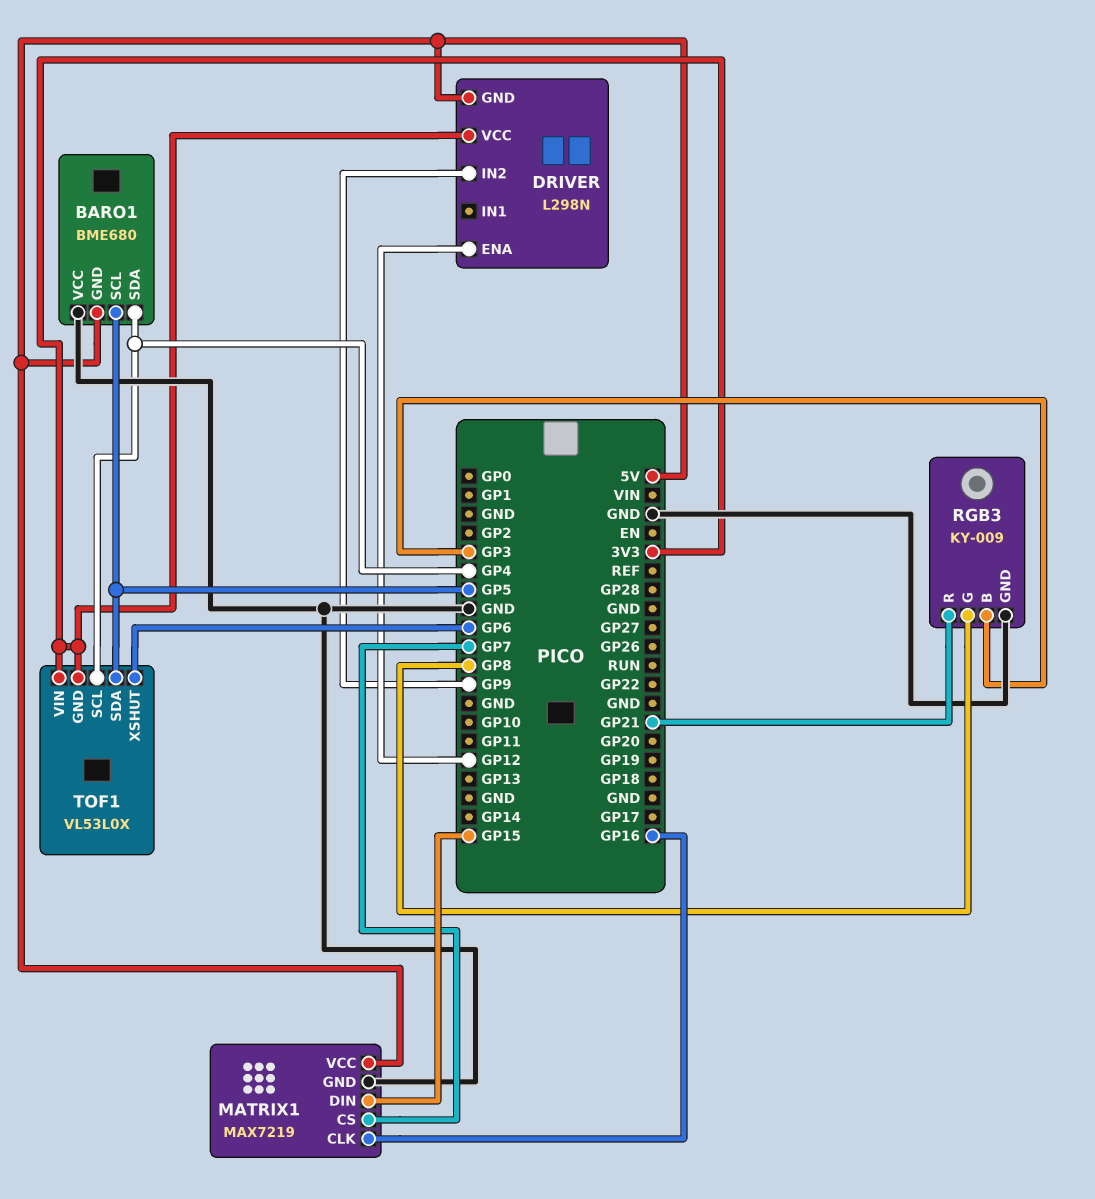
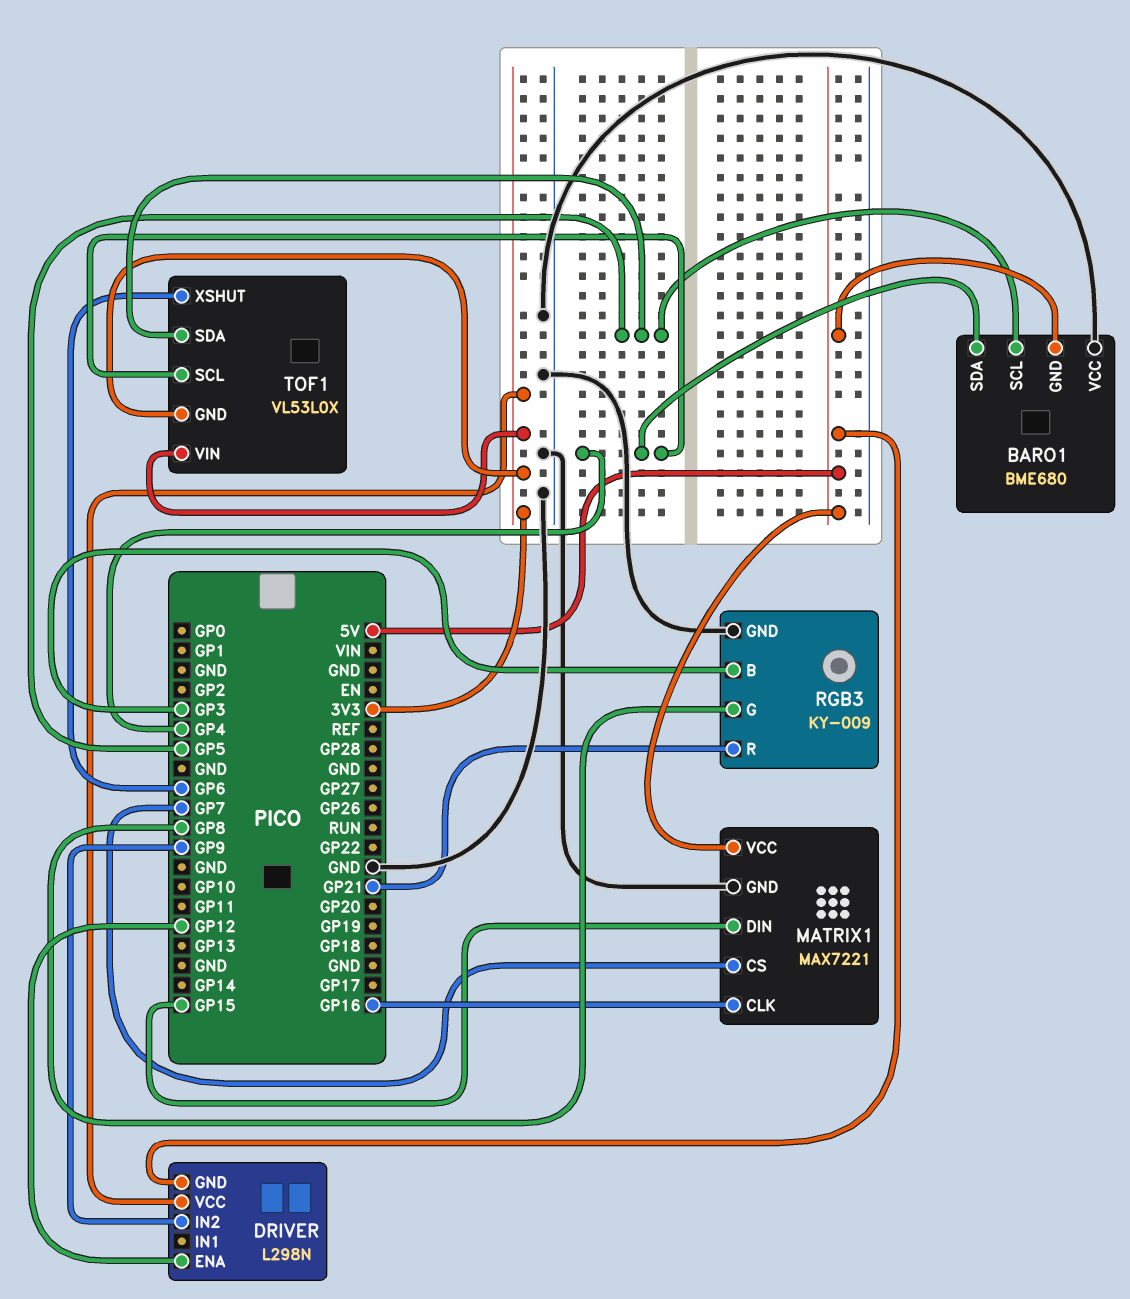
MATRIX1: MAX7219 -> MAX7221

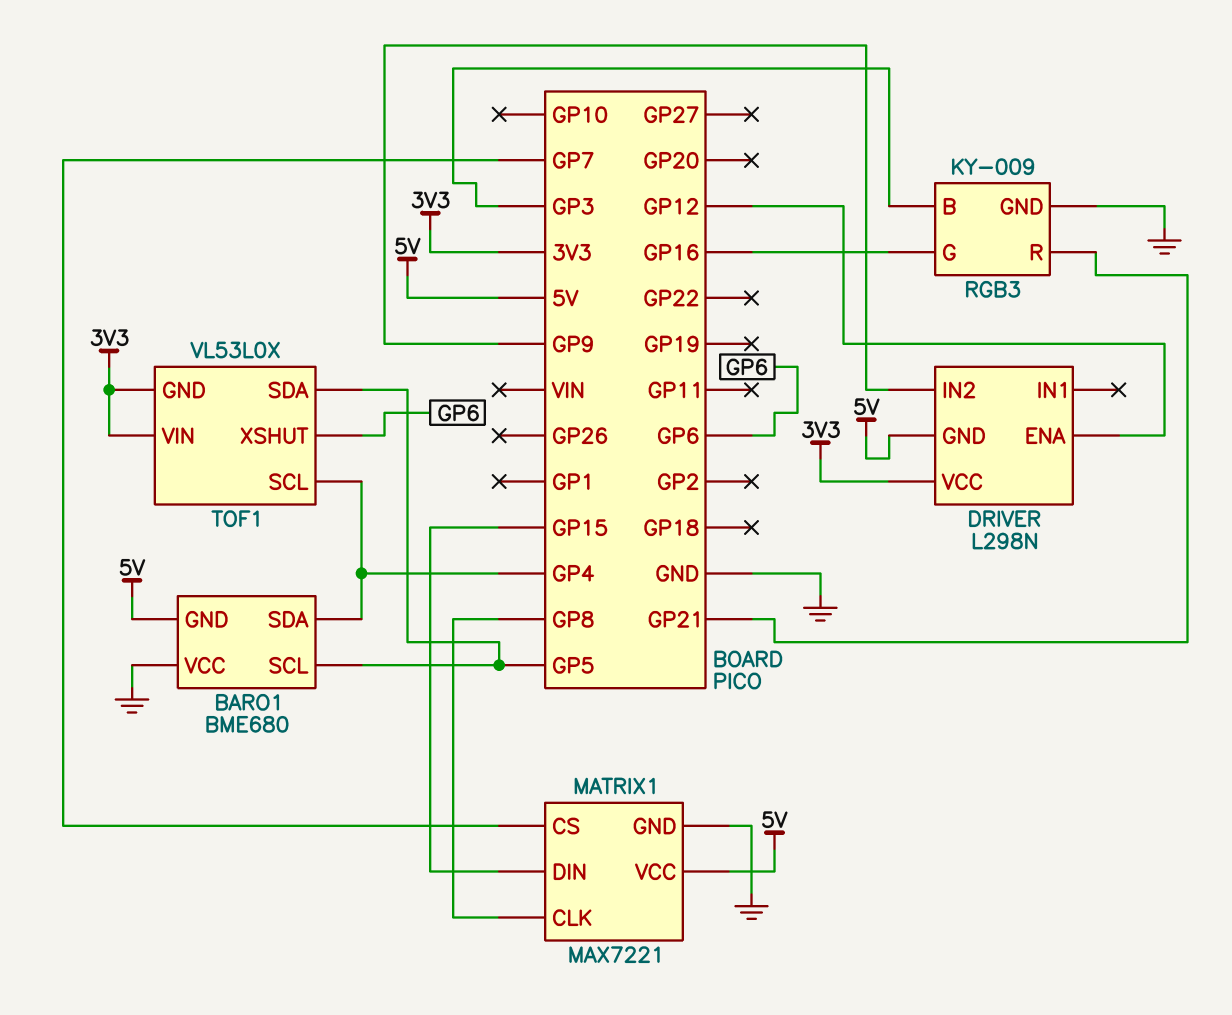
MATRIX1 pin CLK: GP16 -> GP8
RGB3 pin G: GP8 -> GP16

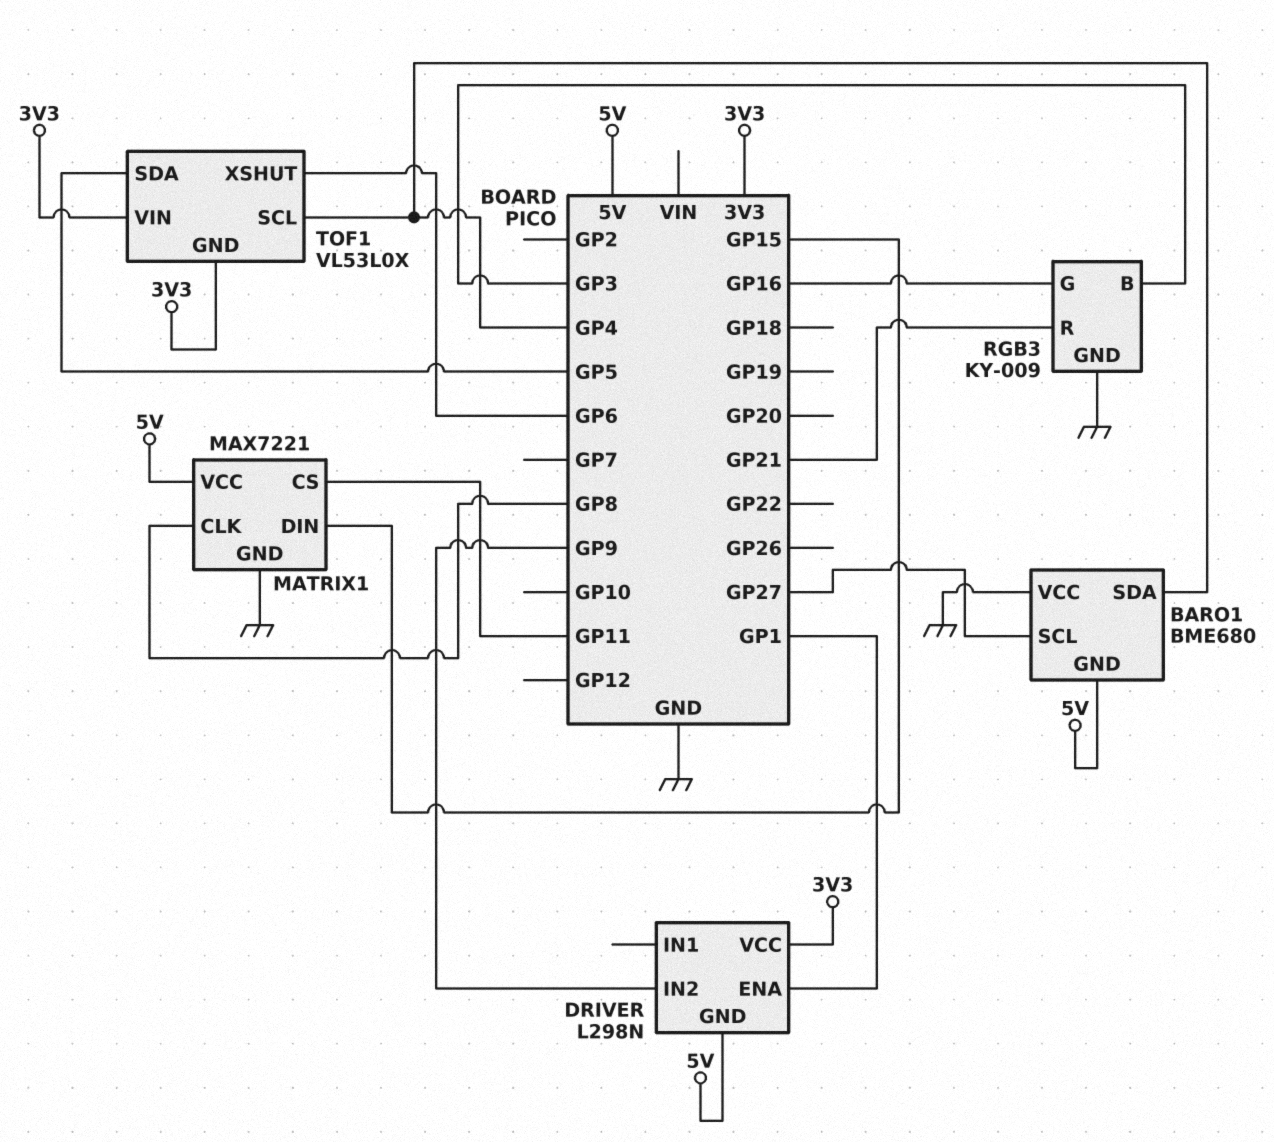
BARO1 pin SCL: GP5 -> GP27
DRIVER pin ENA: GP12 -> GP1
MATRIX1 pin CS: GP7 -> GP11

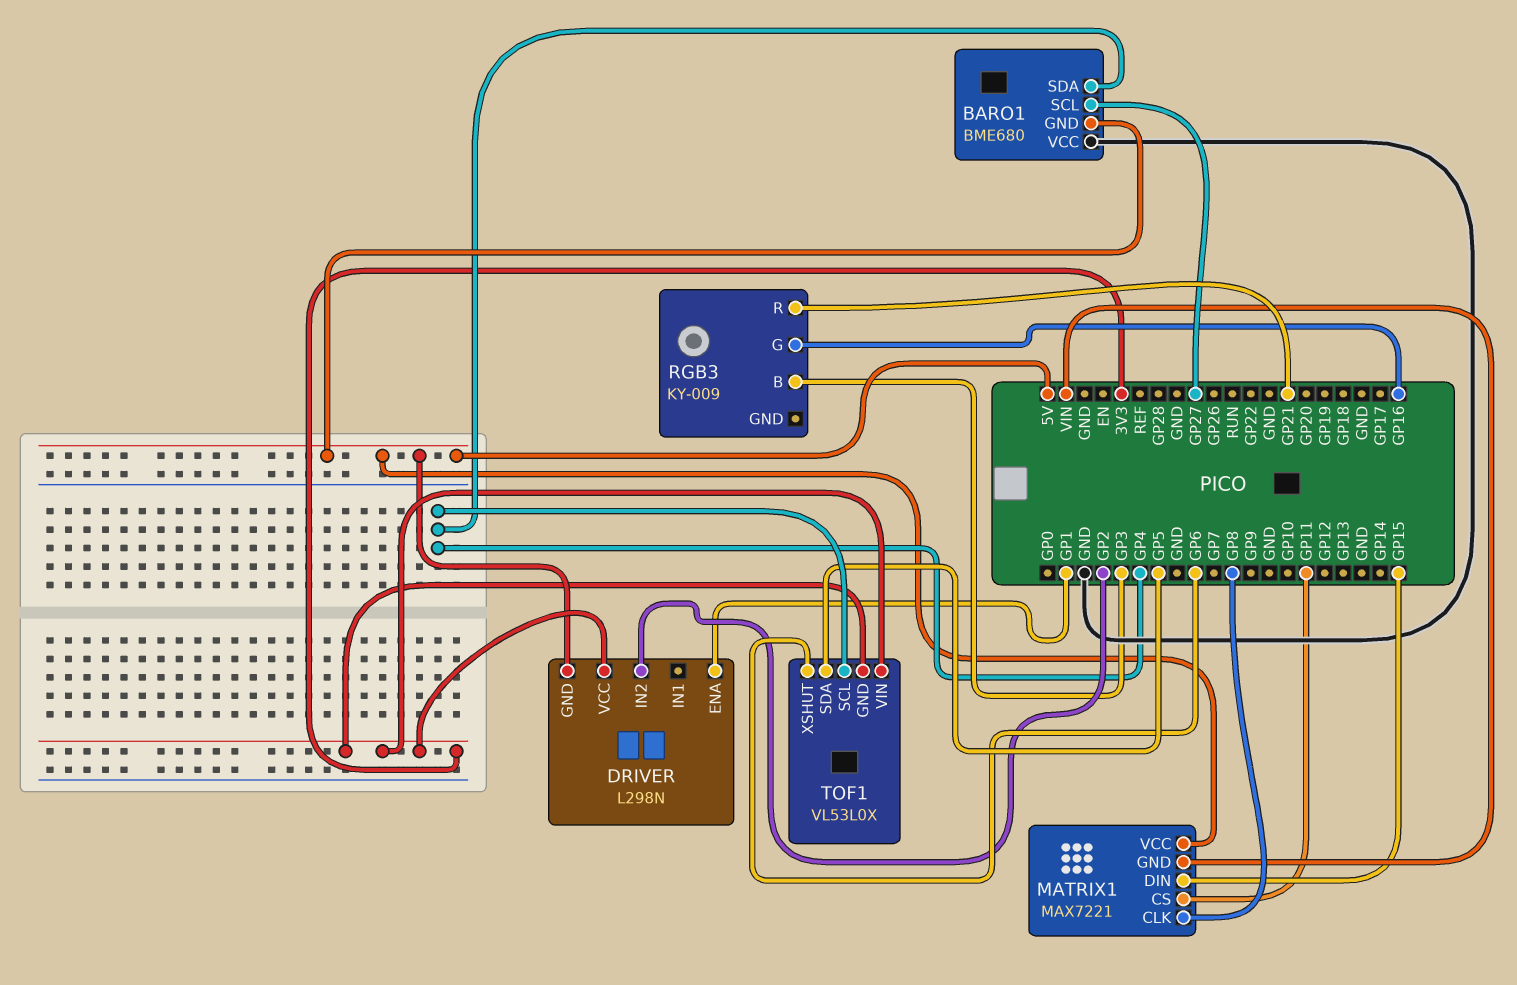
DRIVER pin IN2: GP9 -> GP2
MATRIX1 pin GND: GND -> VIN
RGB3 pin GND: GND -> none

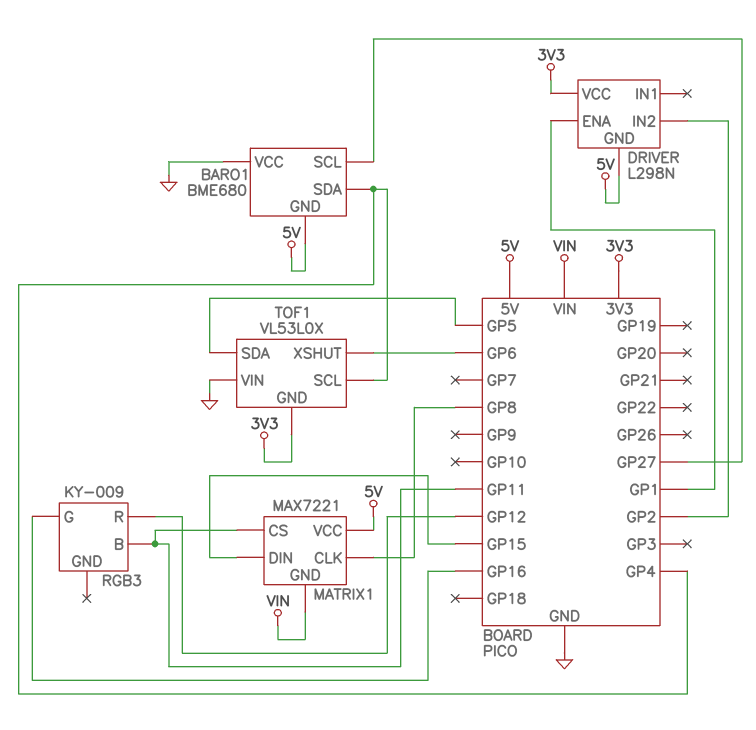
RGB3 pin B: GP3 -> GP11
RGB3 pin R: GP21 -> GP12
TOF1 pin VIN: 3V3 -> GND

